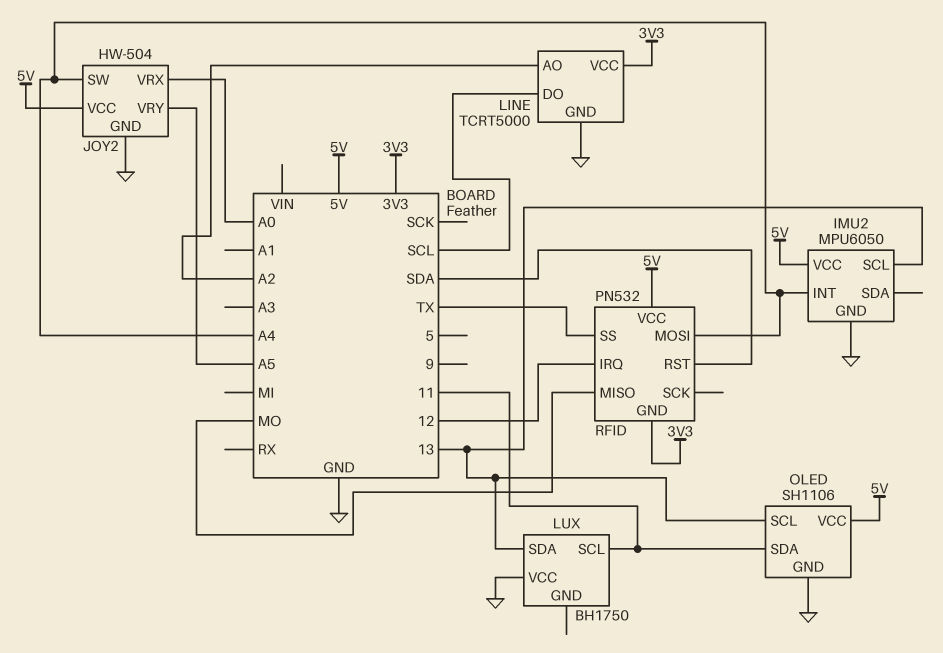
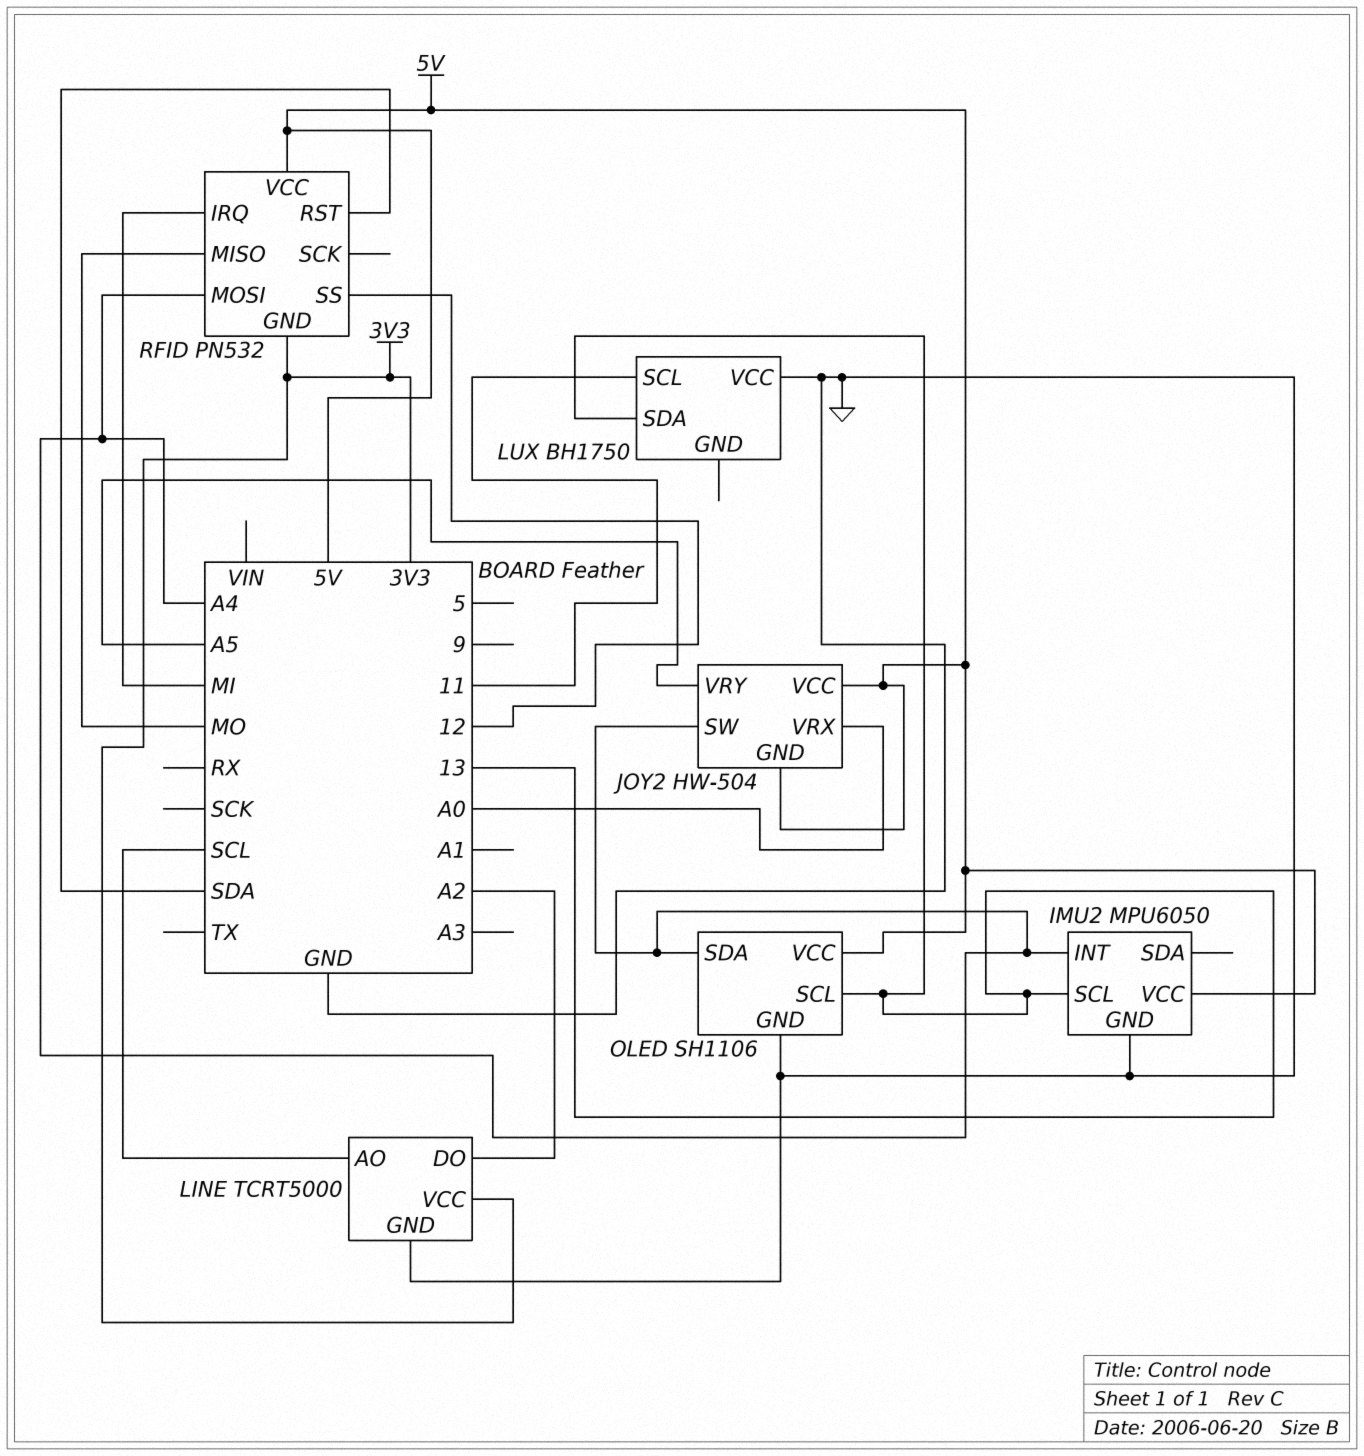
JOY2 pin GND: GND -> 5V
LINE pin AO: A2 -> SCL
LINE pin DO: SCL -> A2
OLED pin SDA: 11 -> A4
RFID pin IRQ: 12 -> MI
RFID pin SS: TX -> 12

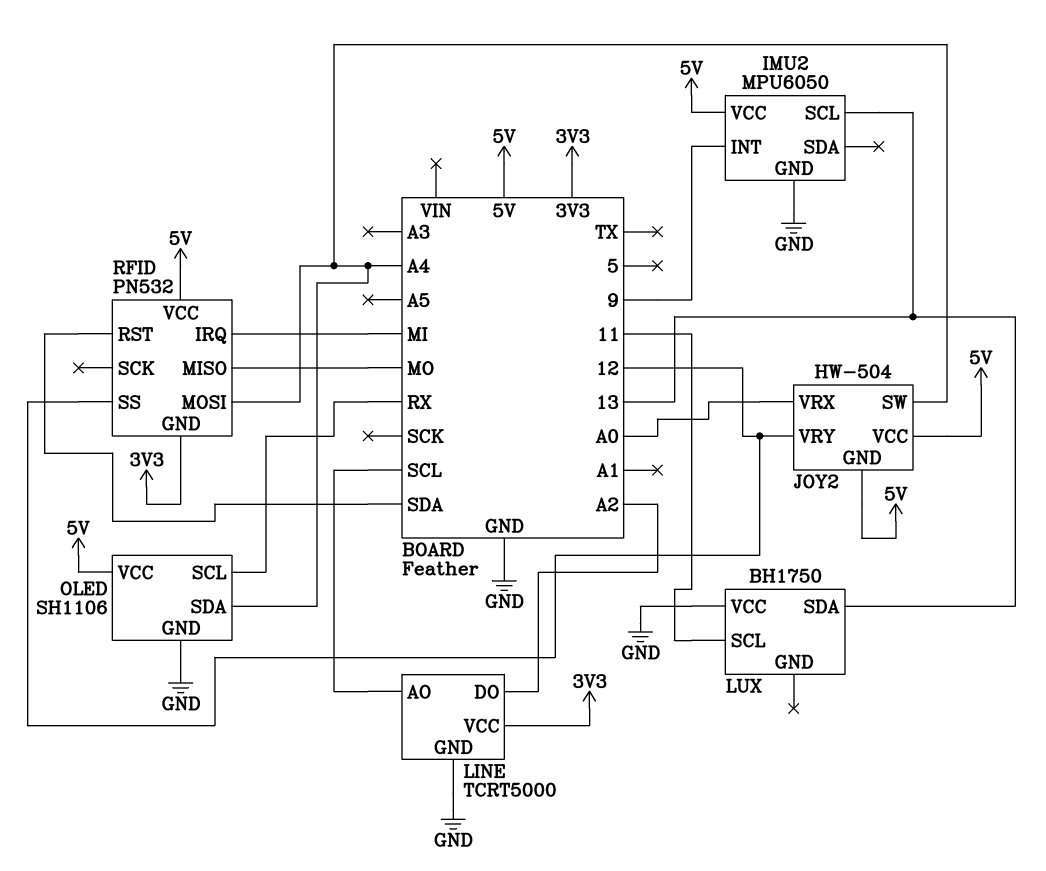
IMU2 pin INT: A4 -> 9
JOY2 pin VRY: A5 -> 12
OLED pin SCL: 13 -> RX

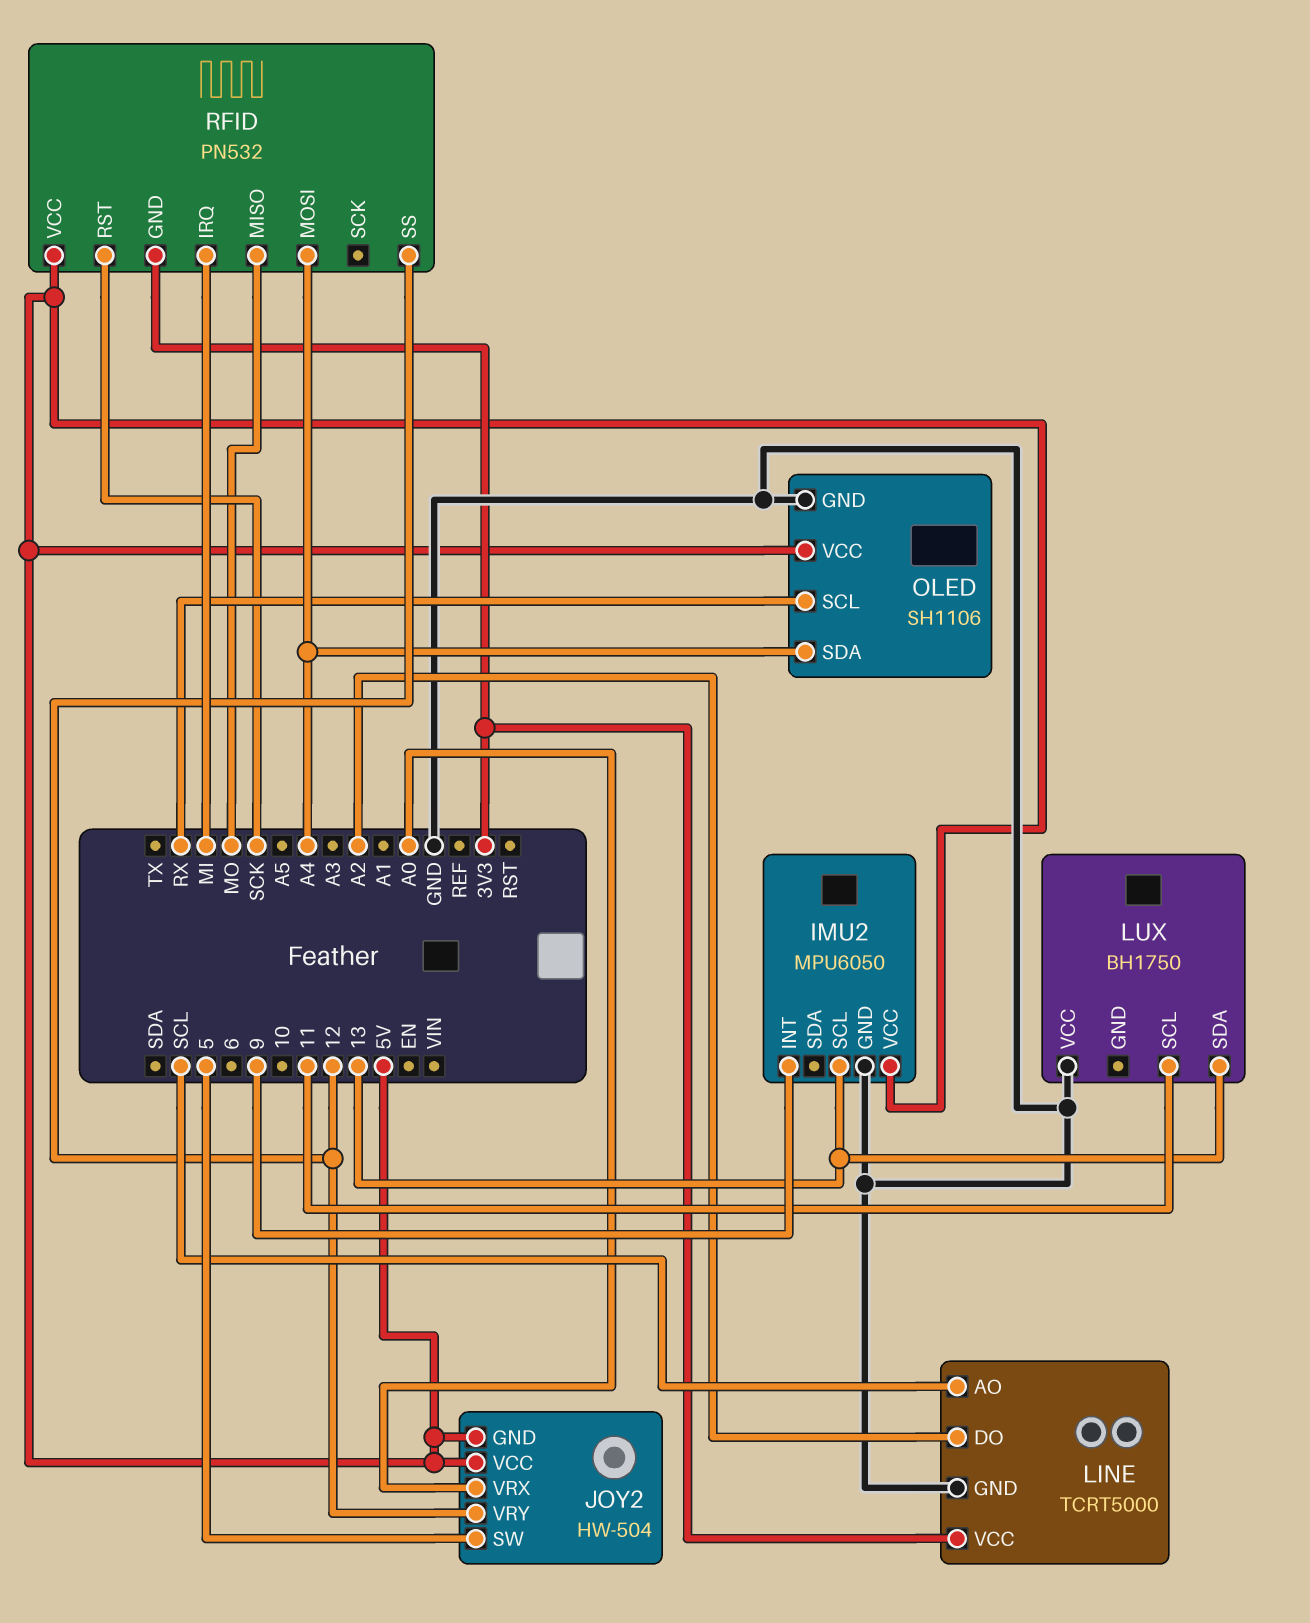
JOY2 pin SW: A4 -> 5
RFID pin RST: SDA -> SCK

